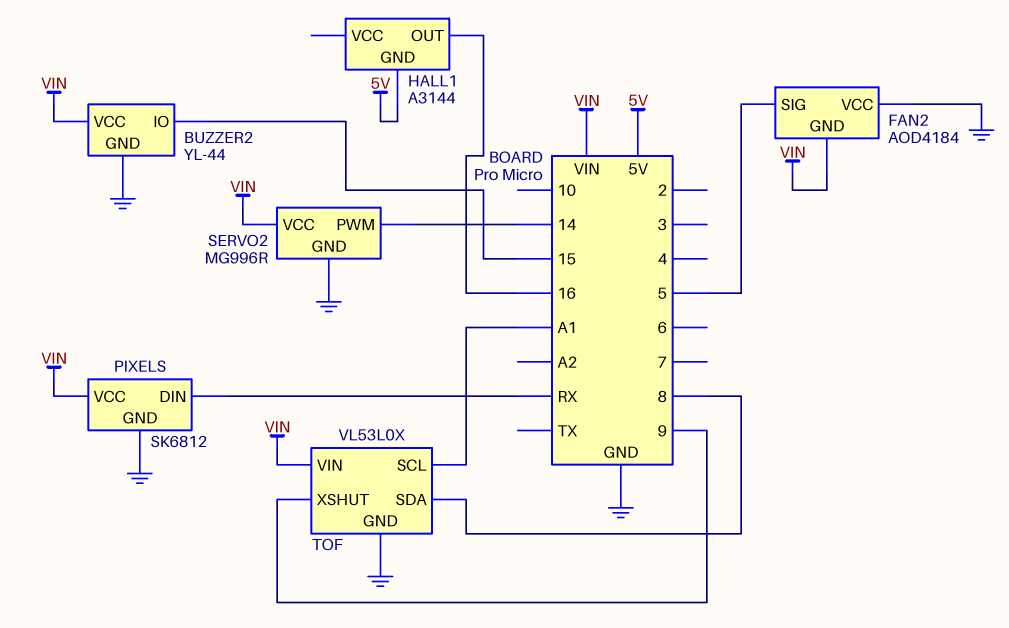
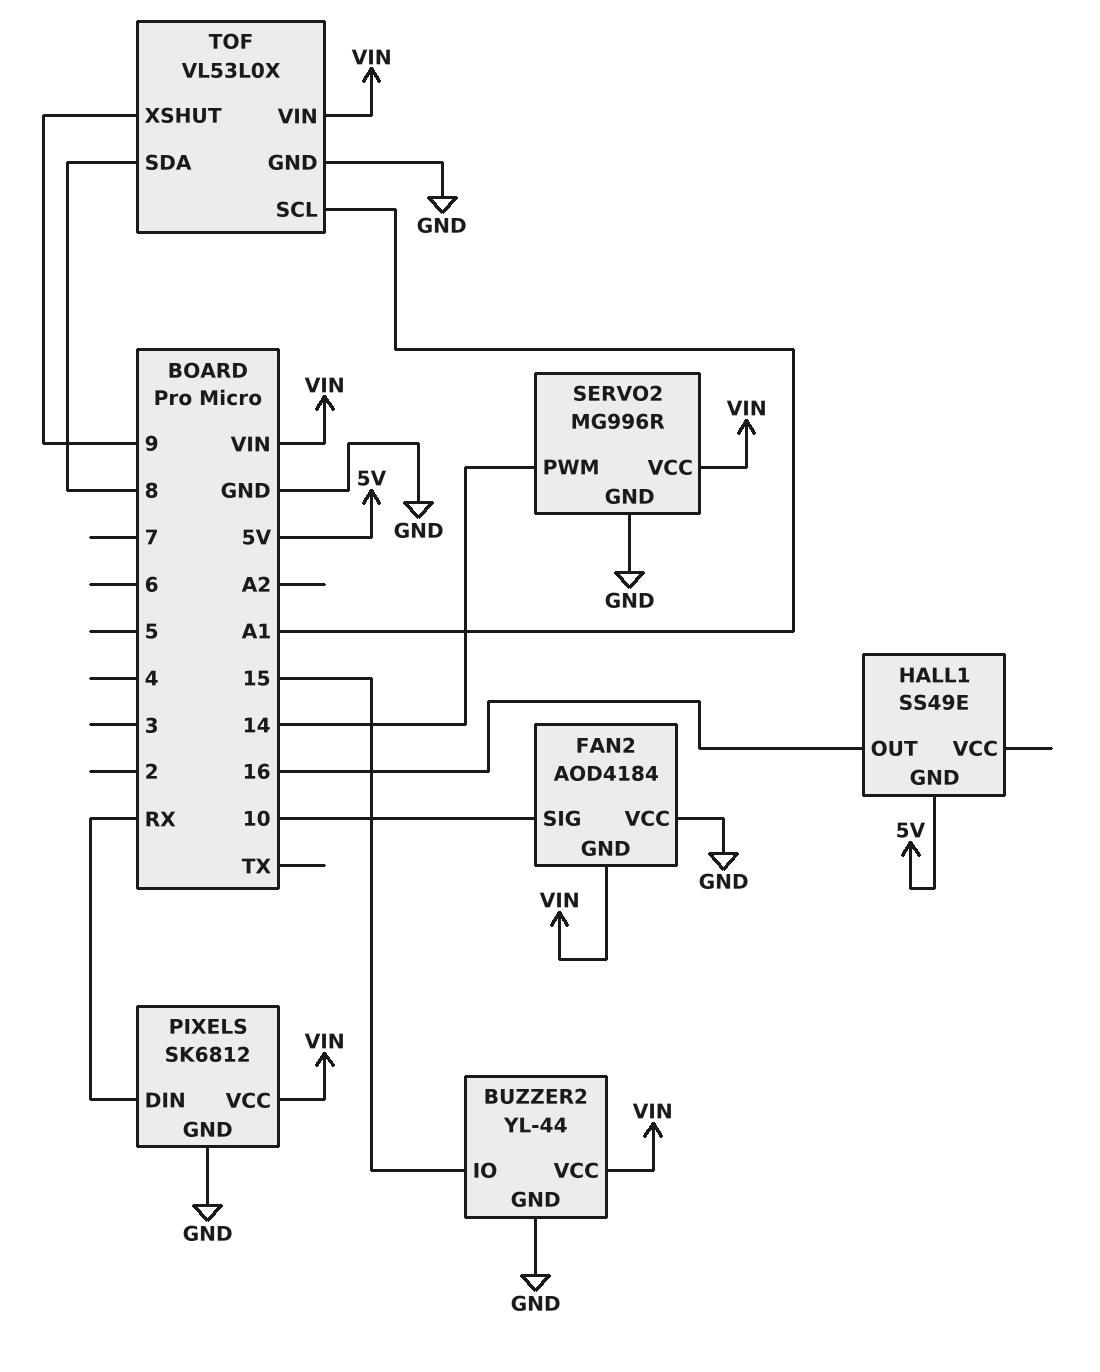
FAN2 pin SIG: 5 -> 10
HALL1: A3144 -> SS49E

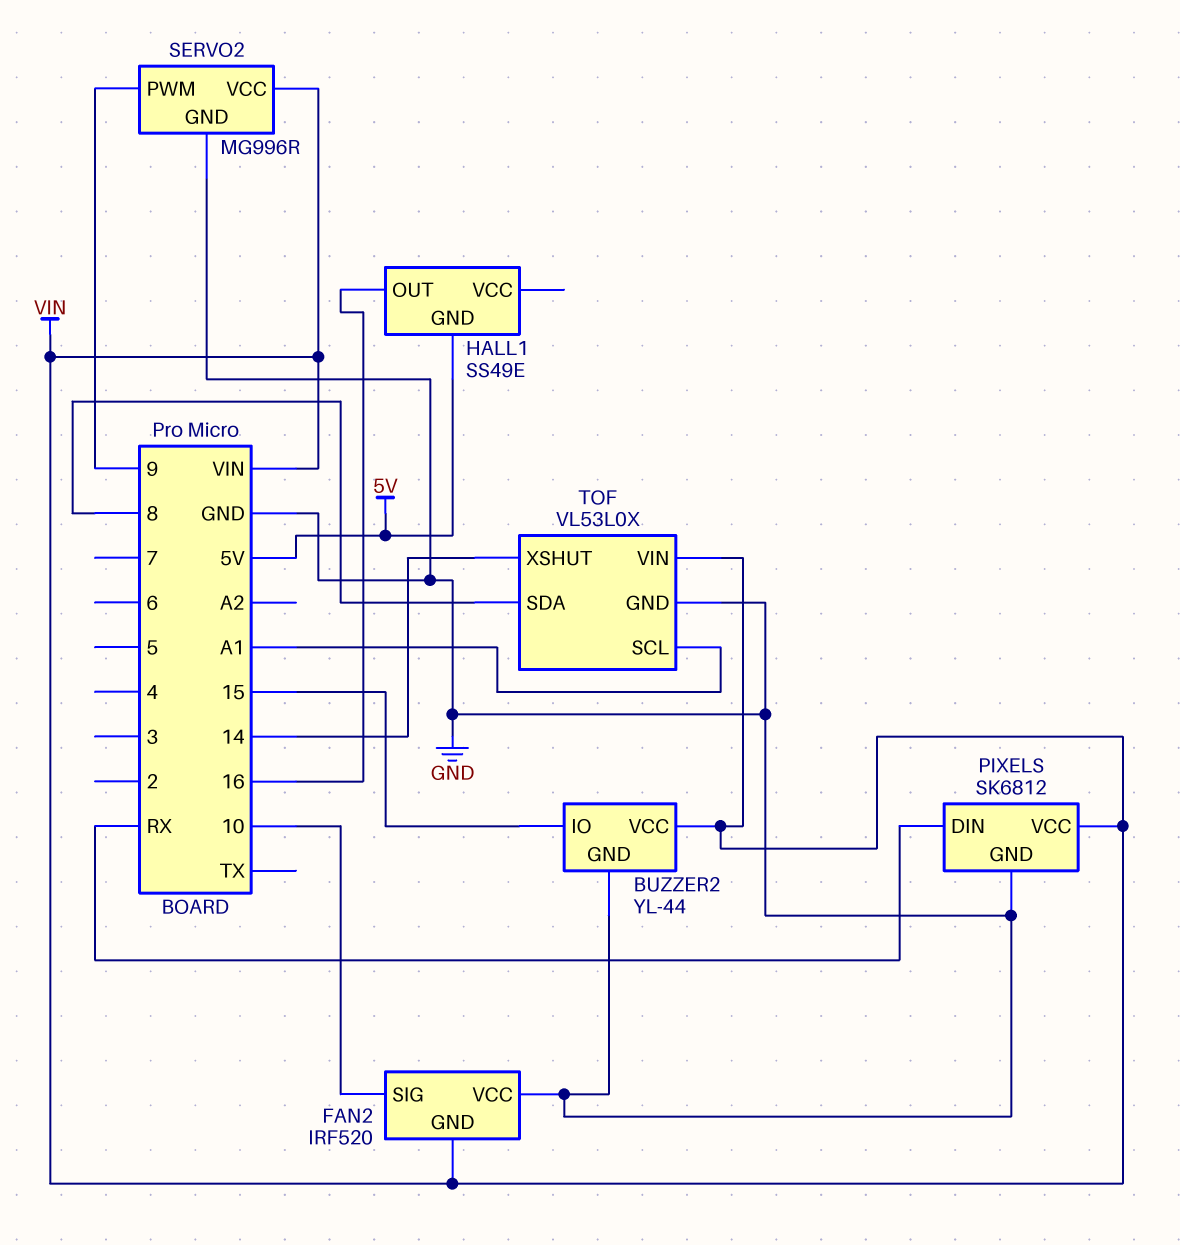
FAN2: AOD4184 -> IRF520
SERVO2 pin PWM: 14 -> 9
TOF pin XSHUT: 9 -> 14

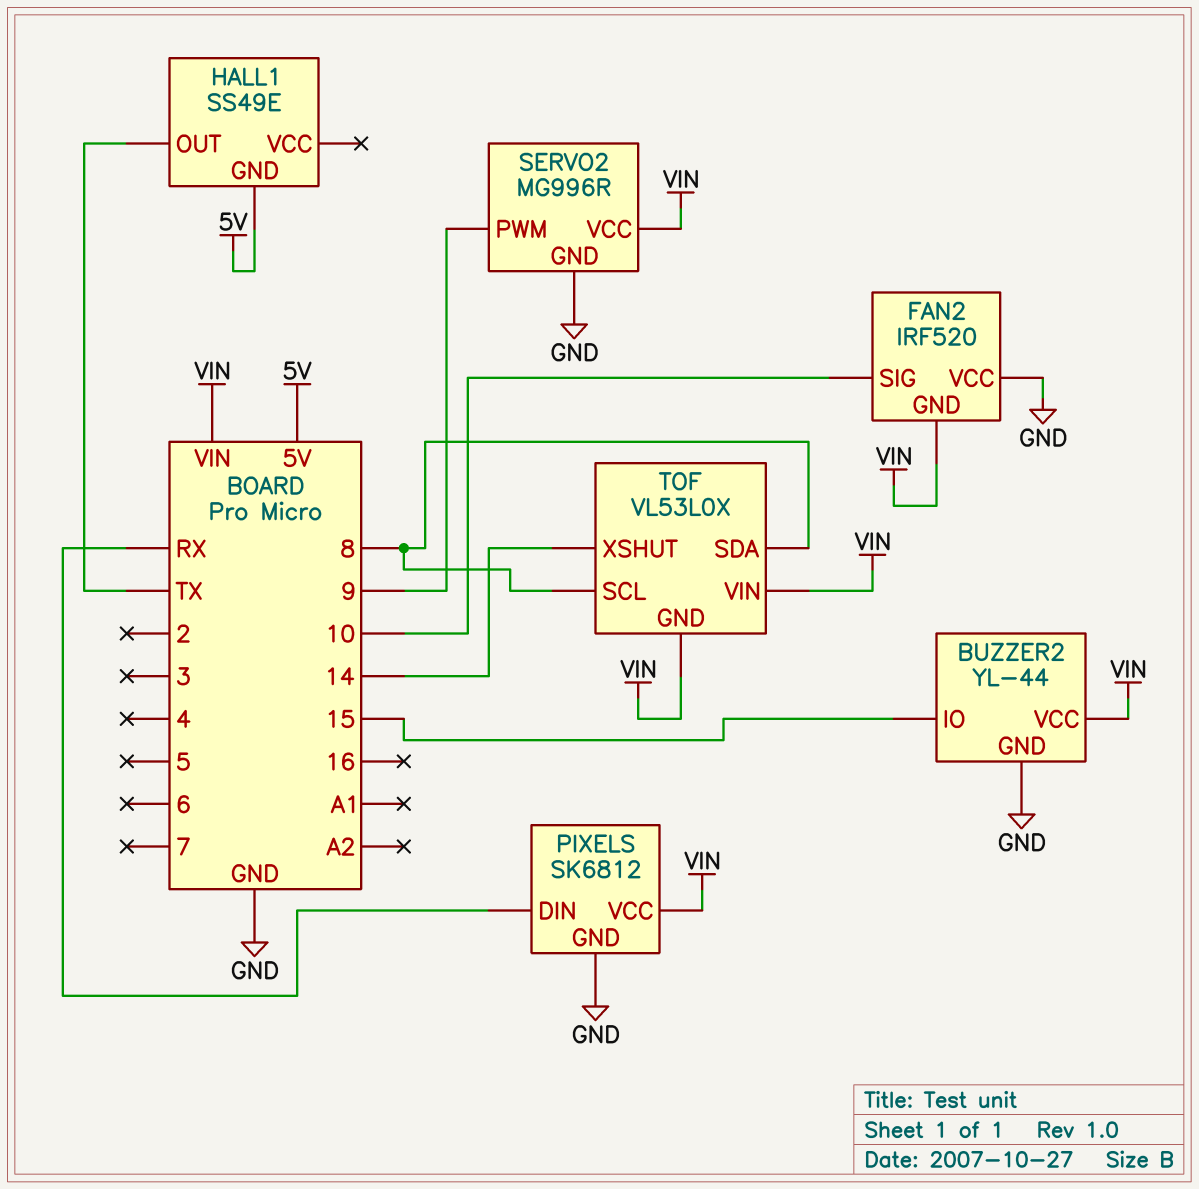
HALL1 pin OUT: 16 -> TX
TOF pin GND: GND -> VIN
TOF pin SCL: A1 -> 8

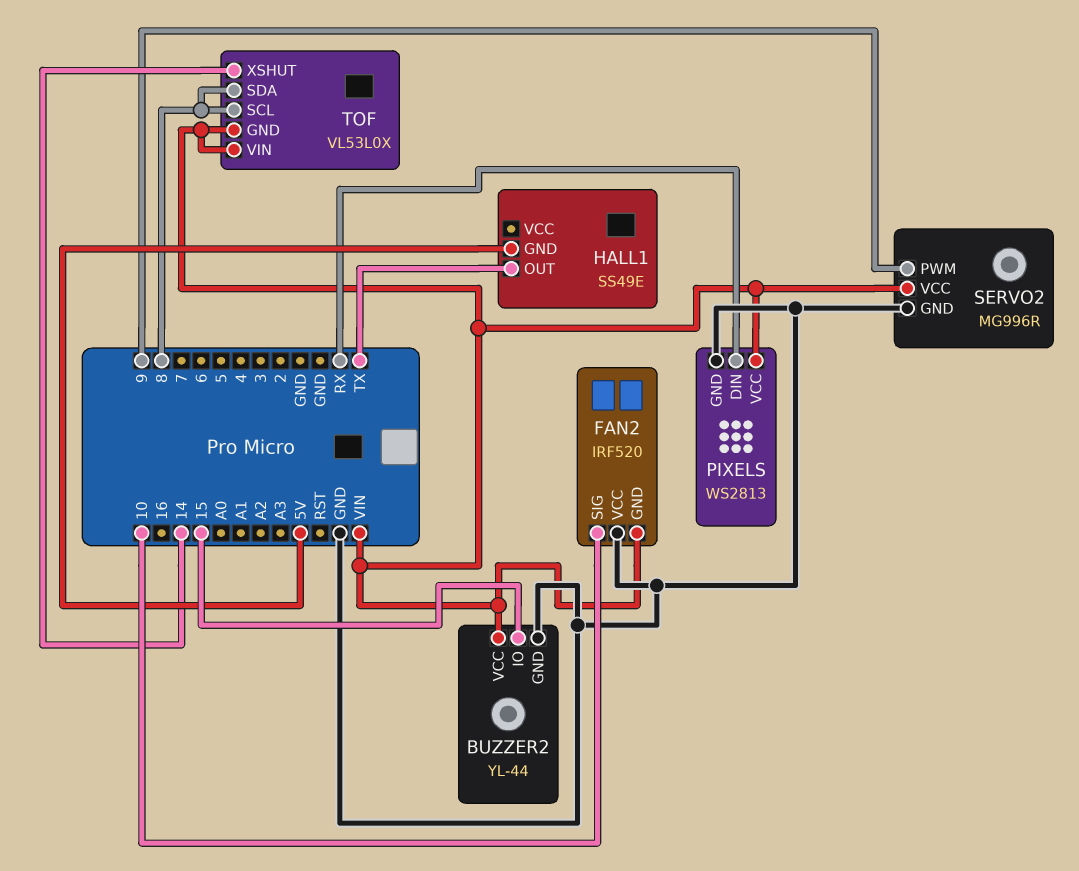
PIXELS: SK6812 -> WS2813

